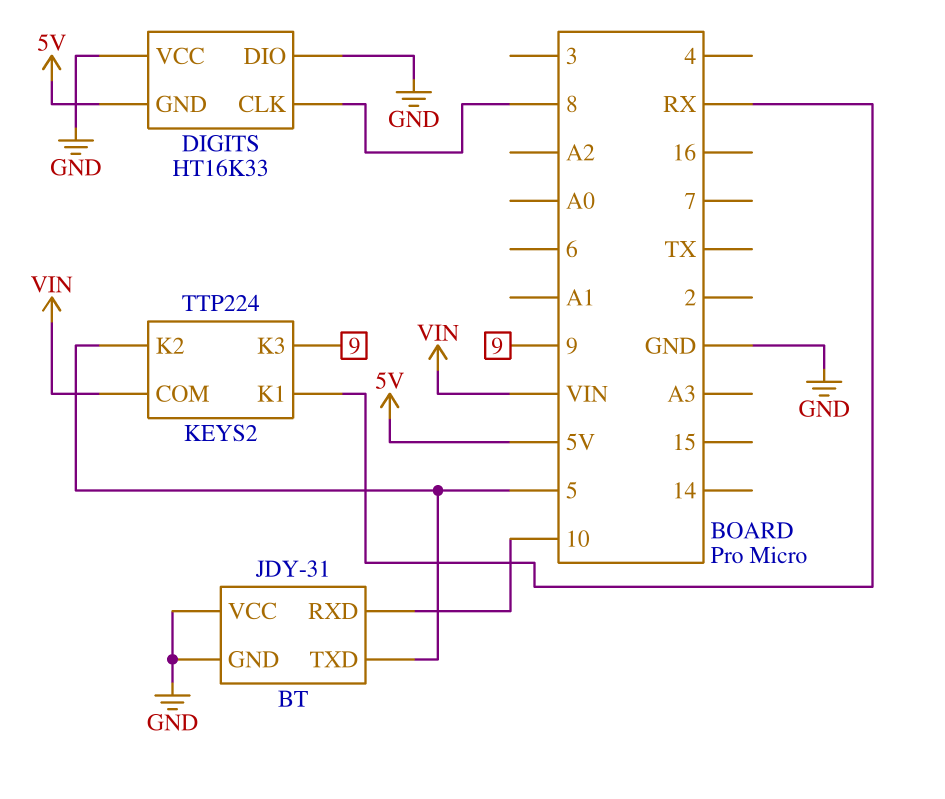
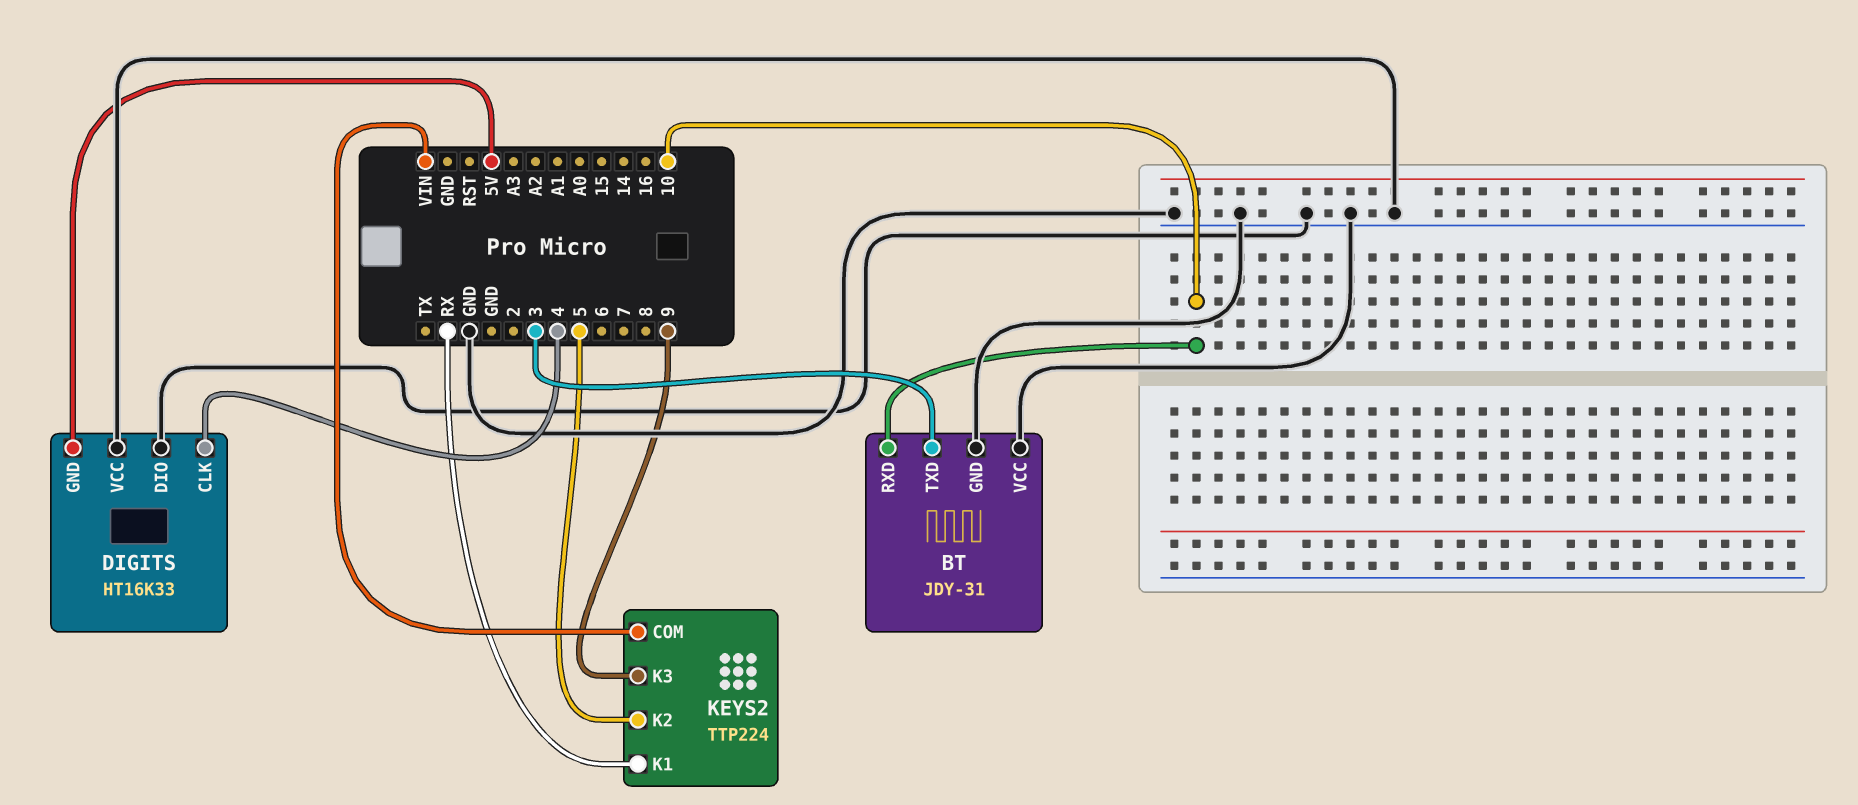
BT pin TXD: 5 -> 3
DIGITS pin CLK: 8 -> 4

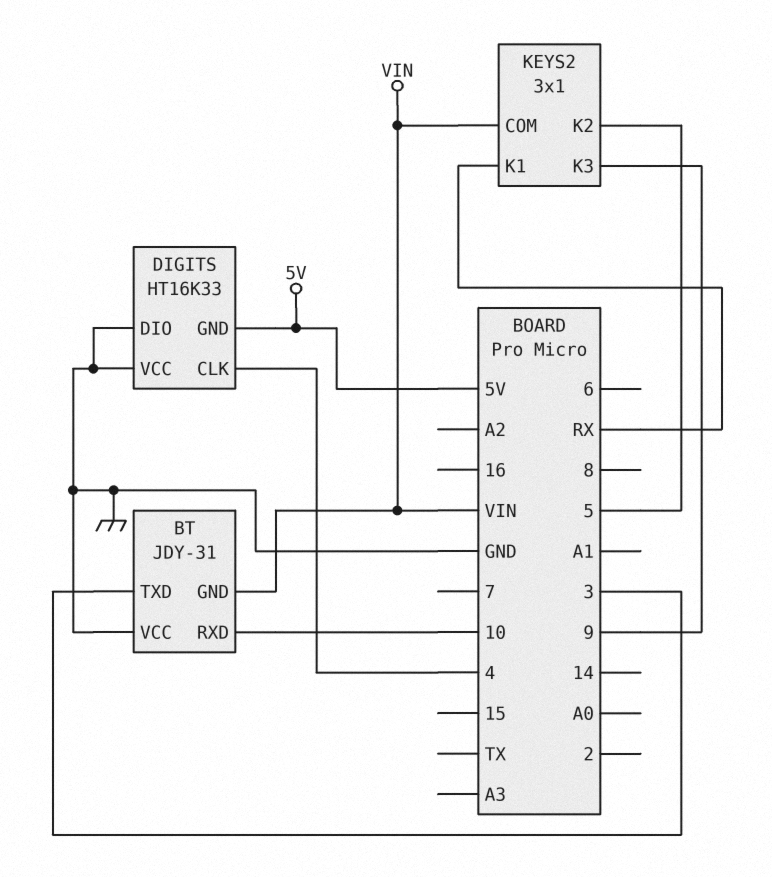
BT pin GND: GND -> VIN
KEYS2: TTP224 -> 3x1

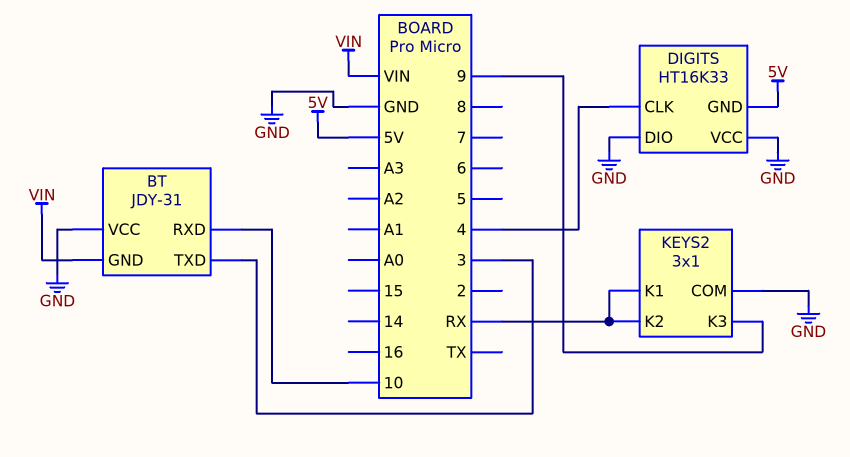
KEYS2 pin COM: VIN -> GND
KEYS2 pin K2: 5 -> RX

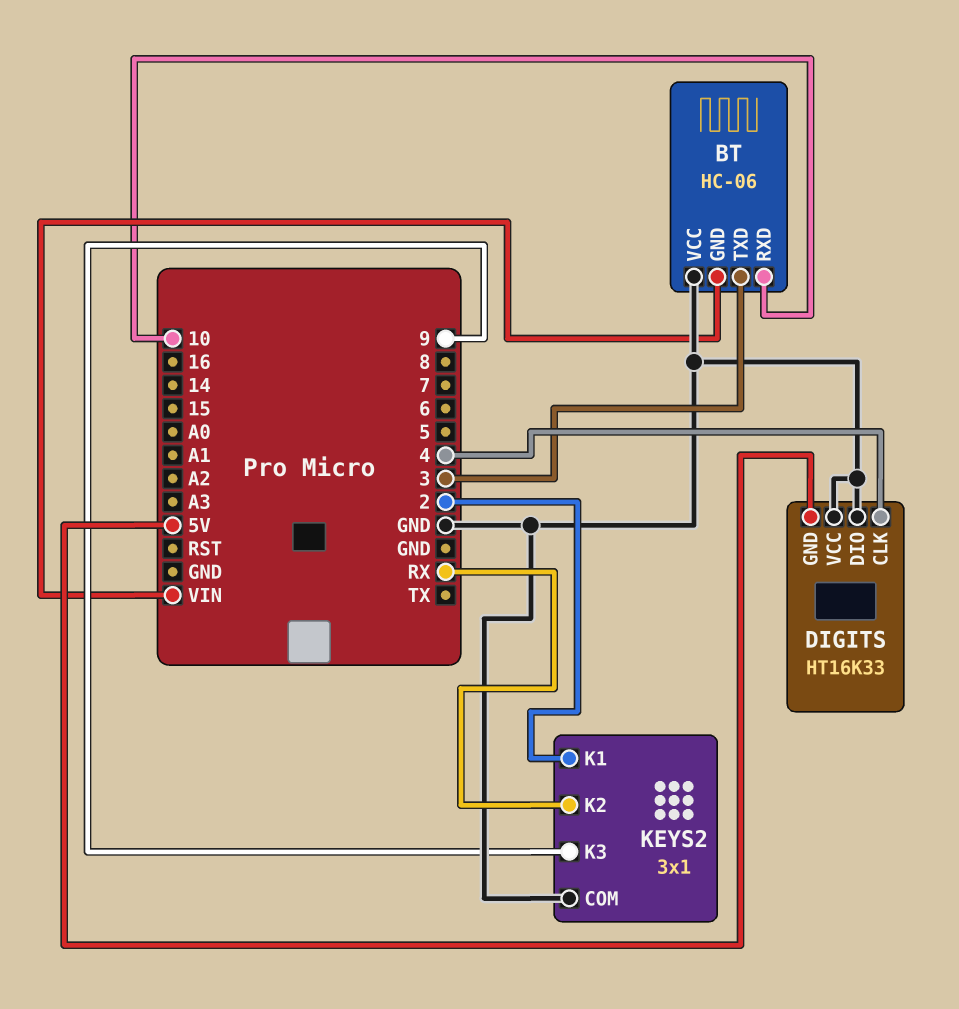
BT: JDY-31 -> HC-06
KEYS2 pin K1: RX -> 2

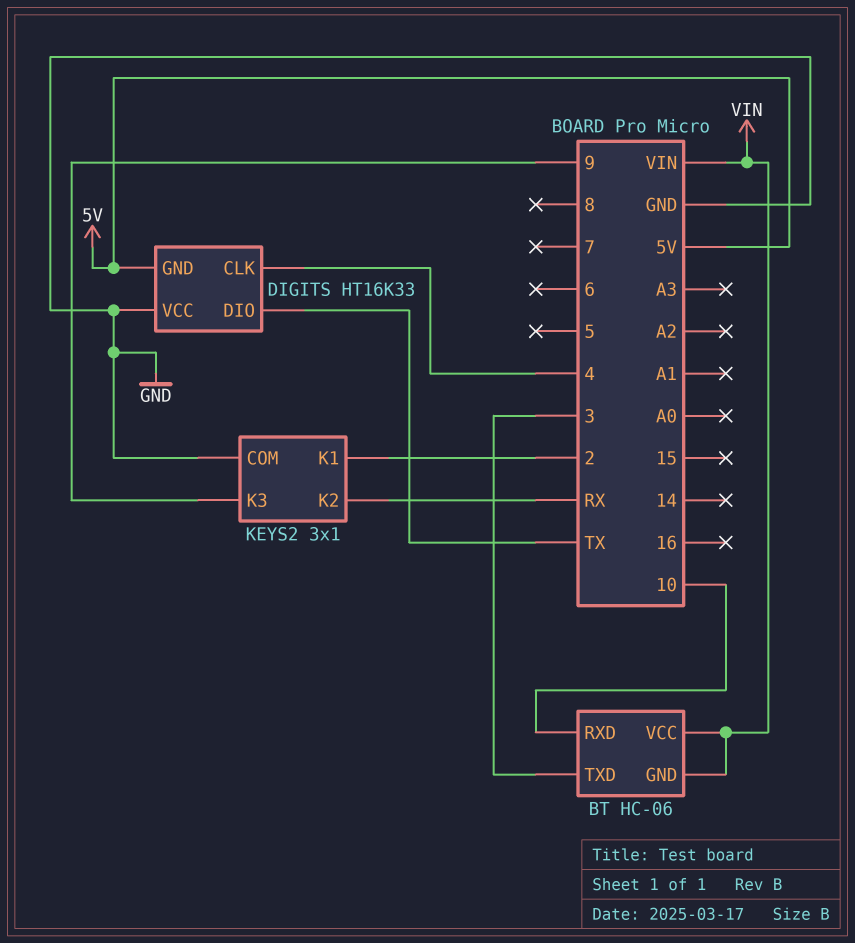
BT pin VCC: GND -> VIN
DIGITS pin DIO: GND -> TX

